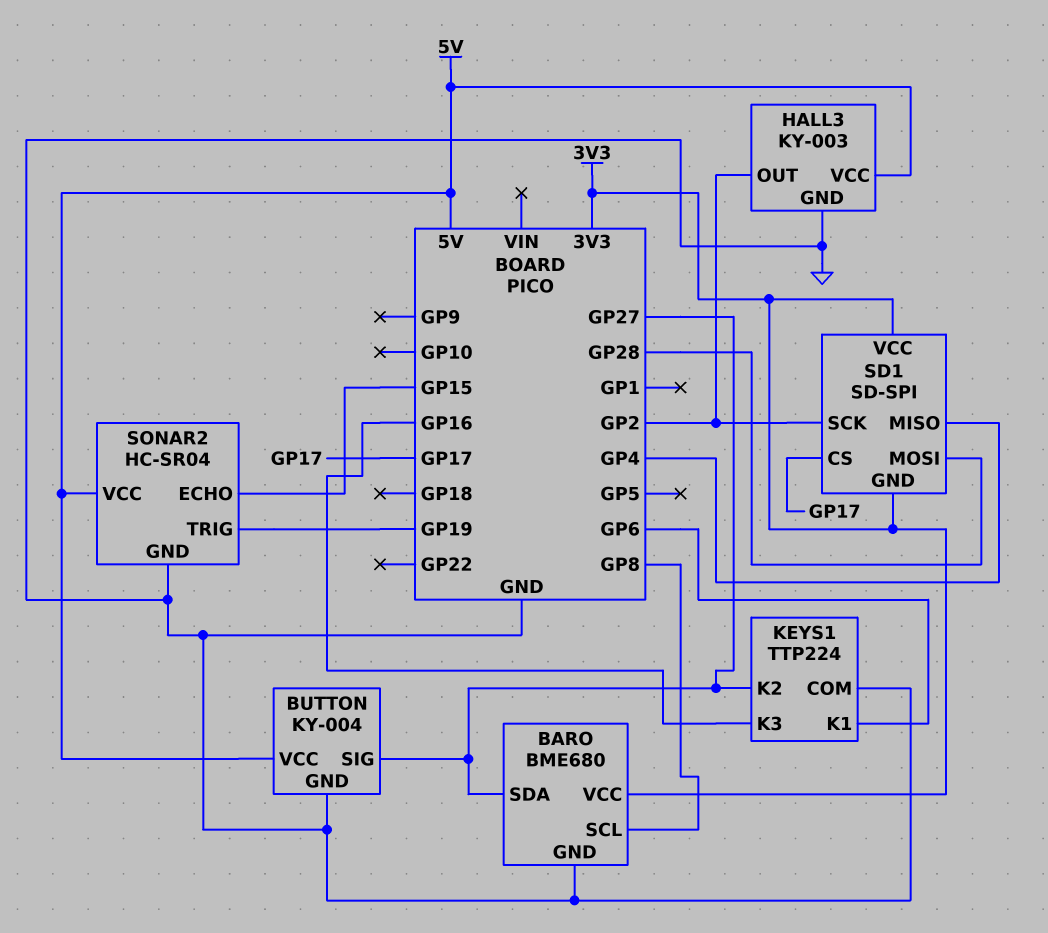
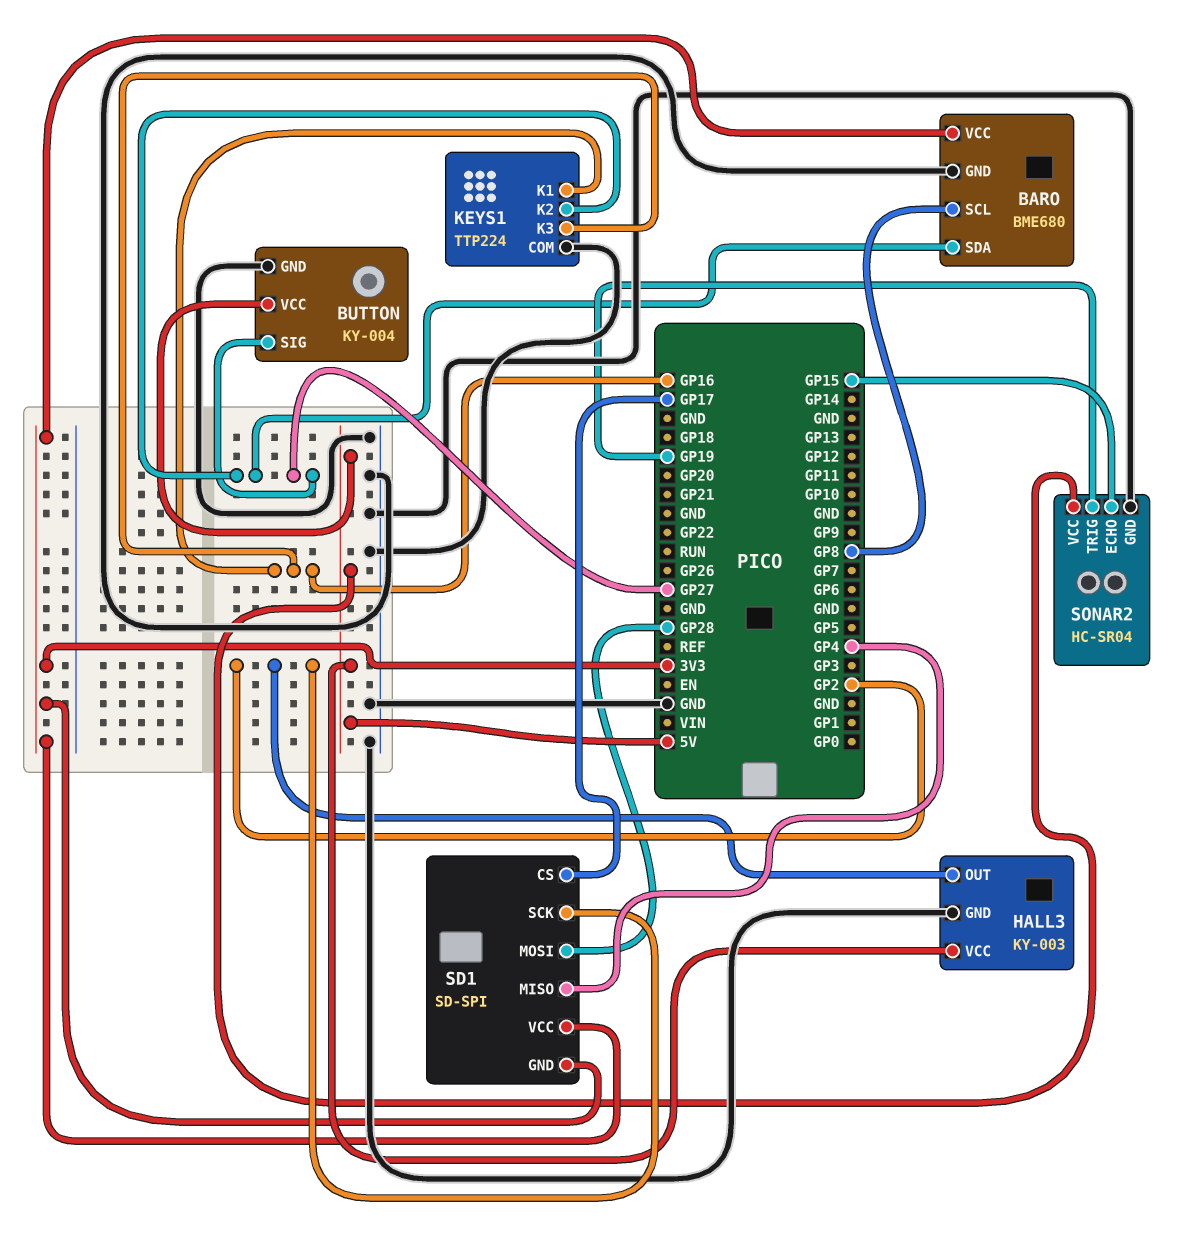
KEYS1 pin K1: GP6 -> GP16

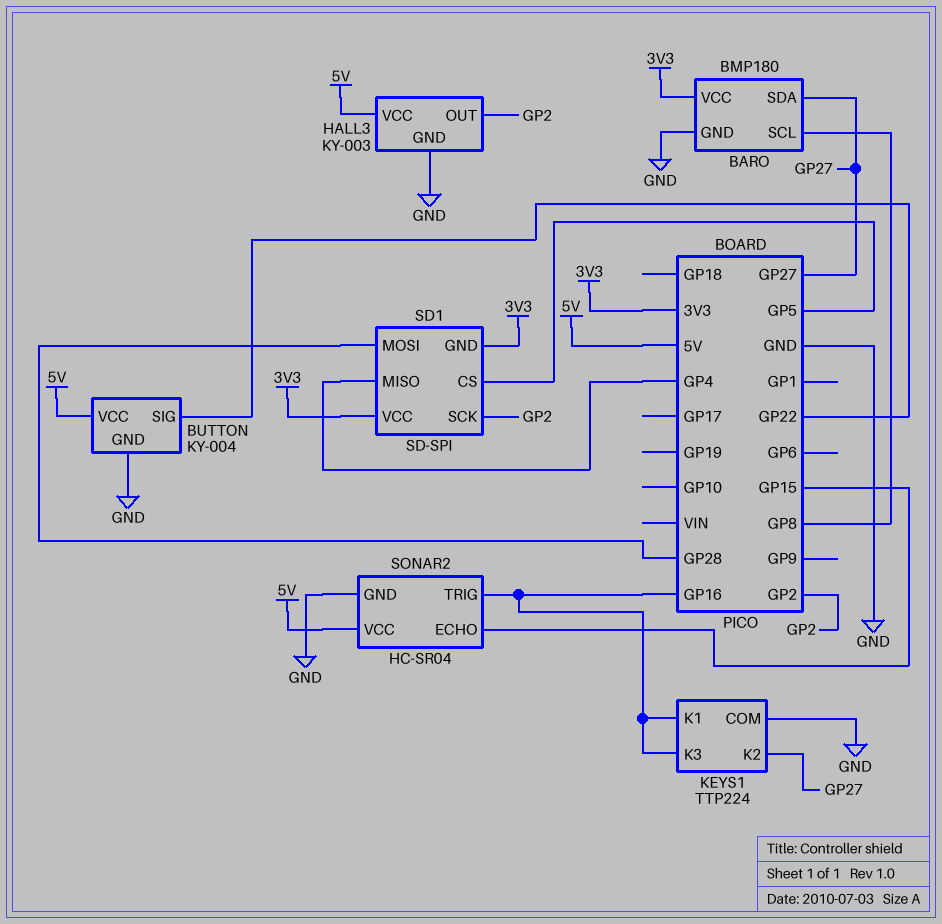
BARO: BME680 -> BMP180
BUTTON pin SIG: GP27 -> GP22
SD1 pin CS: GP17 -> GP5
SONAR2 pin TRIG: GP19 -> GP16

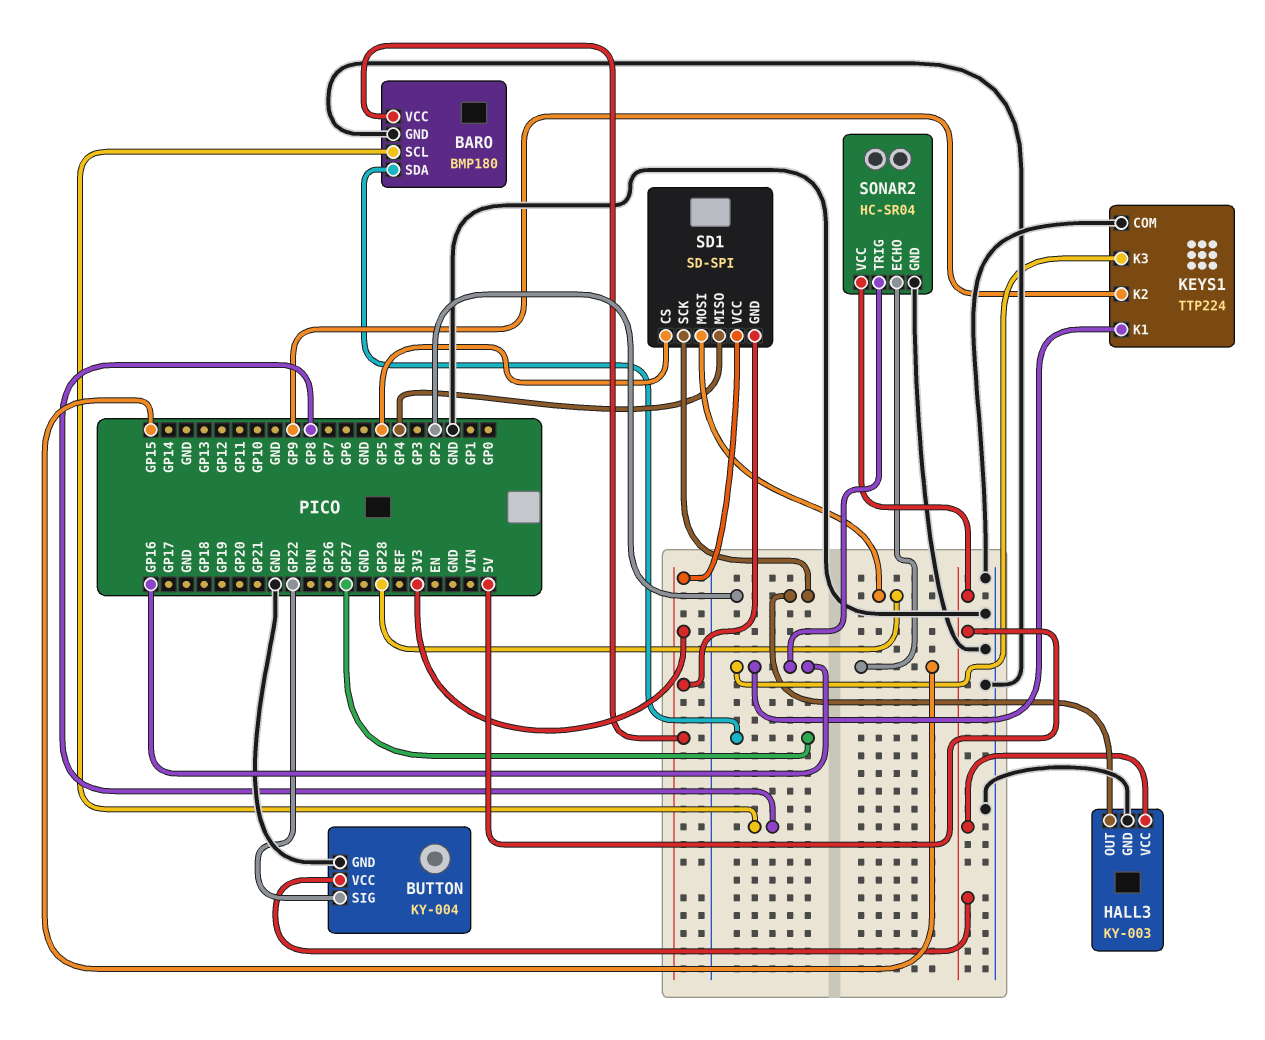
KEYS1 pin K2: GP27 -> GP9

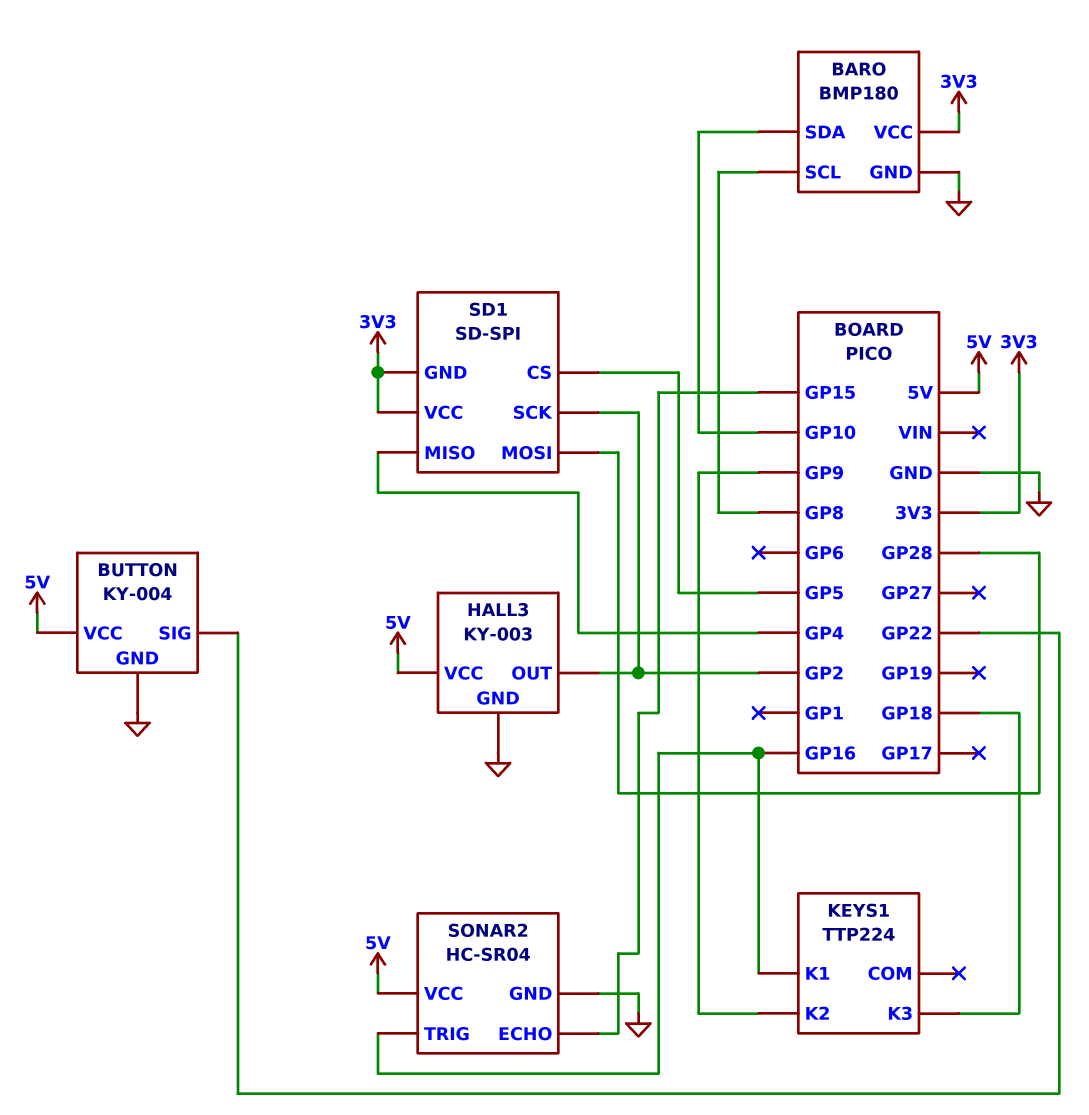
BARO pin SDA: GP27 -> GP10
KEYS1 pin COM: GND -> none
KEYS1 pin K3: GP16 -> GP18

